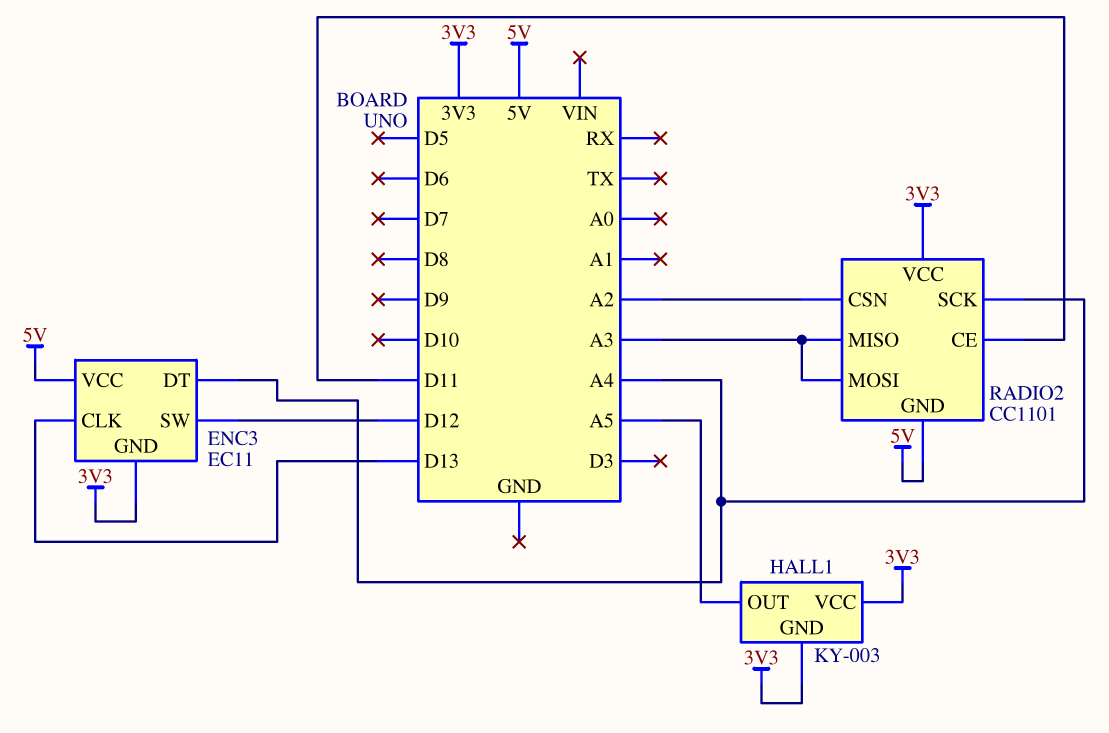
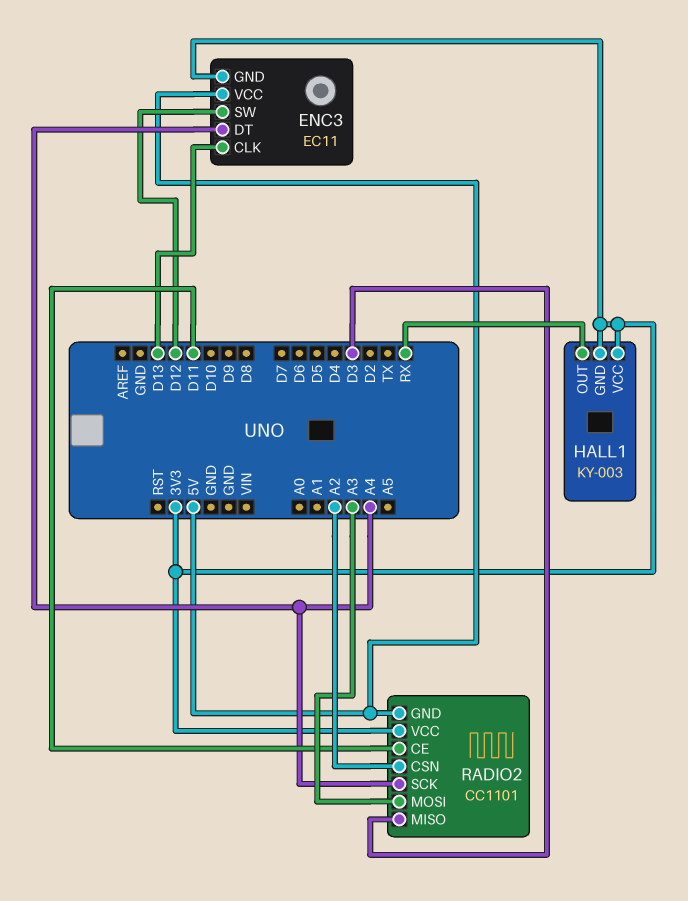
HALL1 pin OUT: A5 -> RX
RADIO2 pin MISO: A3 -> D3

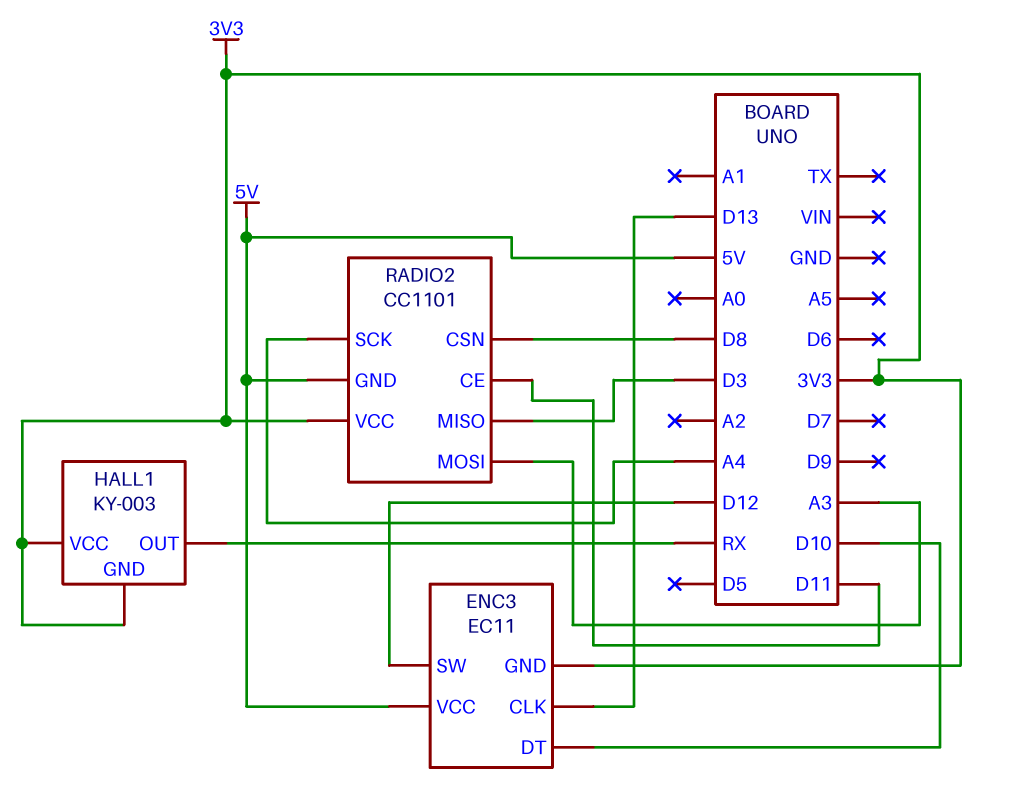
ENC3 pin DT: A4 -> D10
RADIO2 pin CSN: A2 -> D8

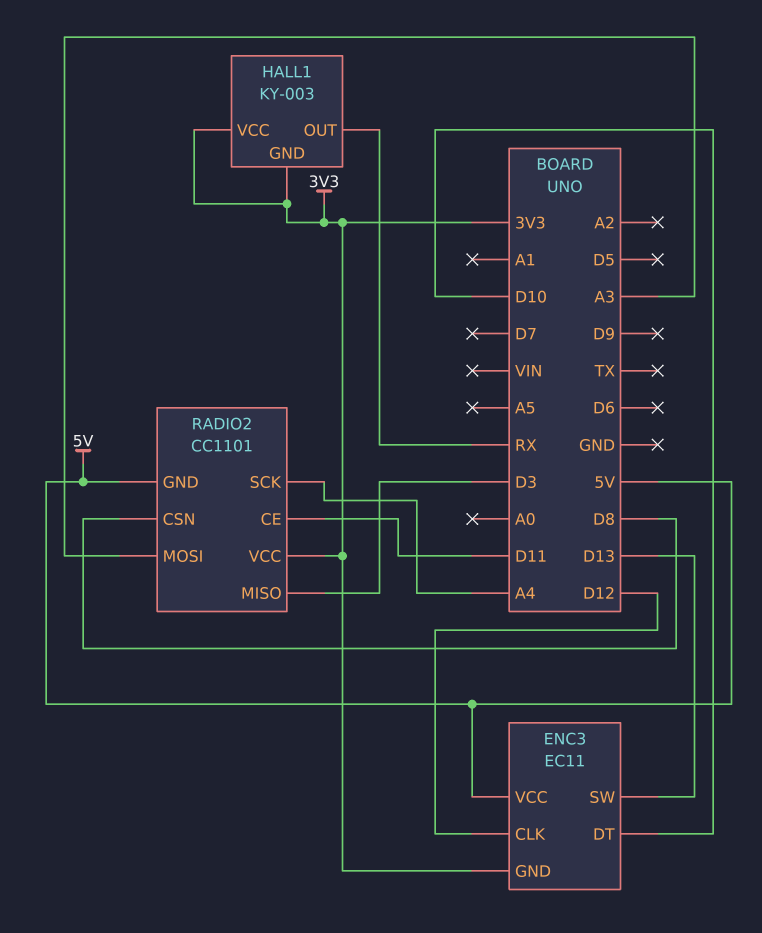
ENC3 pin CLK: D13 -> D12
ENC3 pin SW: D12 -> D13

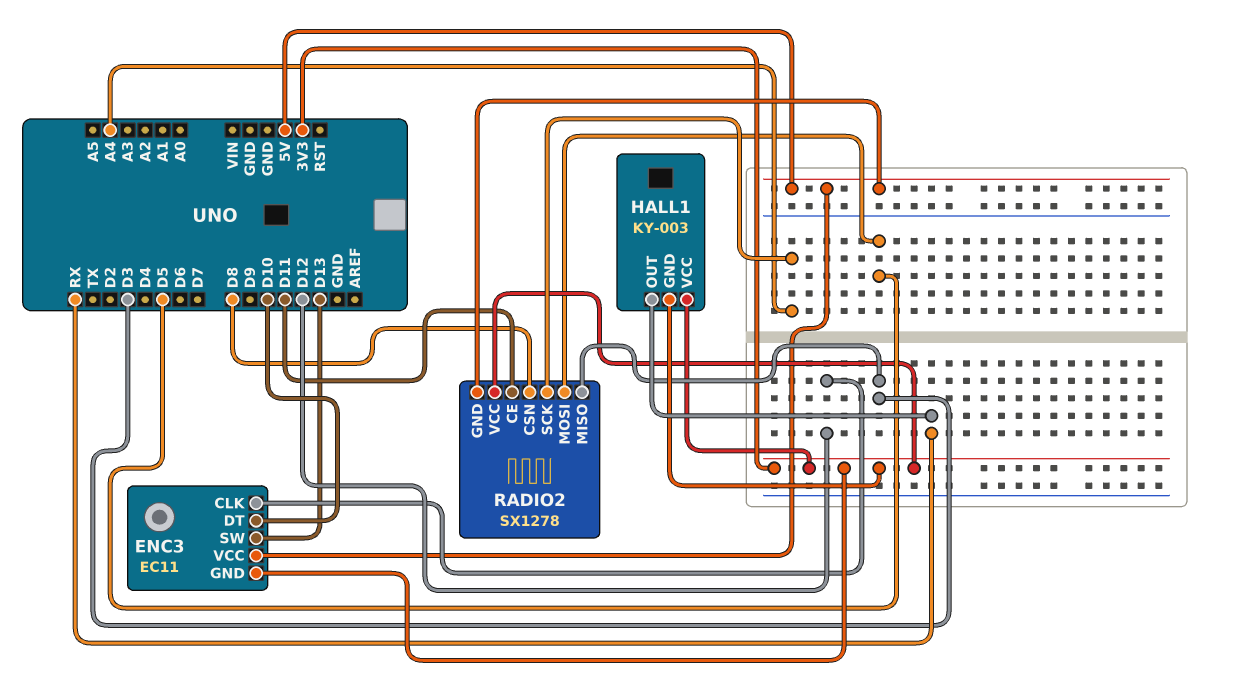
RADIO2: CC1101 -> SX1278
RADIO2 pin MOSI: A3 -> D5

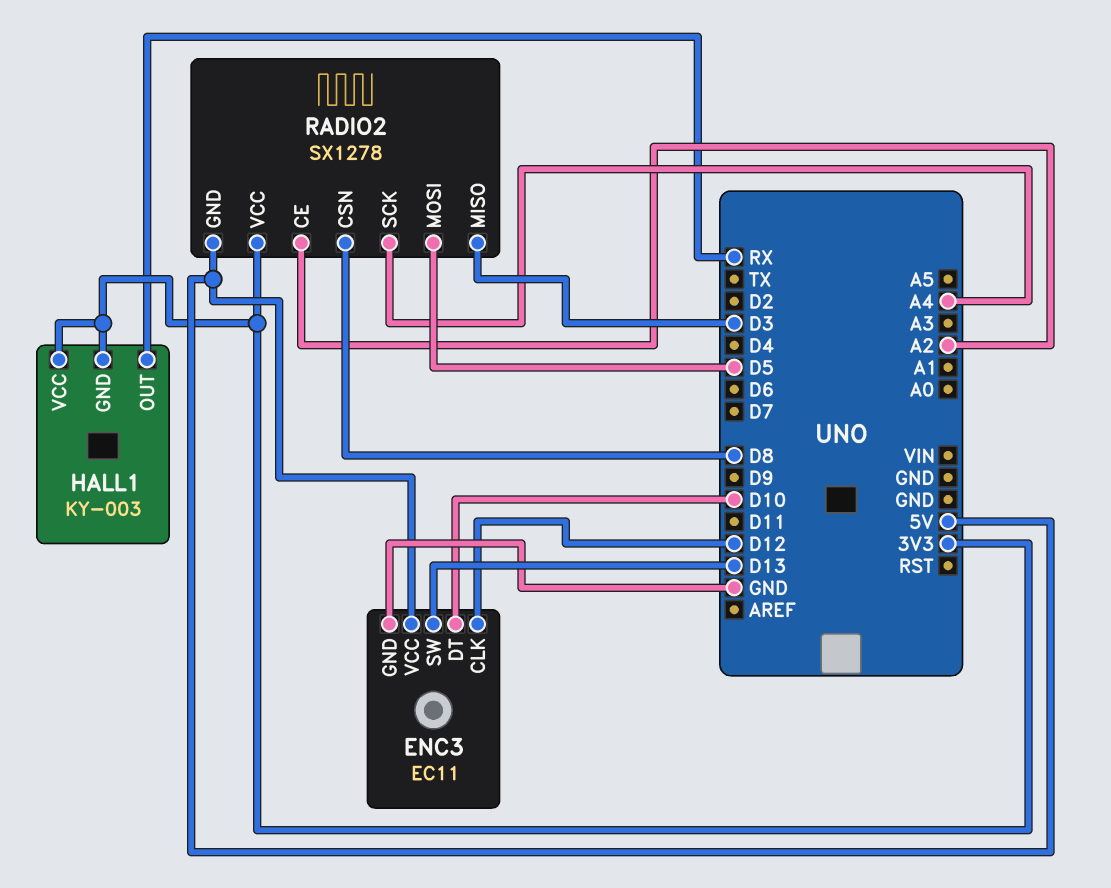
ENC3 pin GND: 3V3 -> GND
RADIO2 pin CE: D11 -> A2

